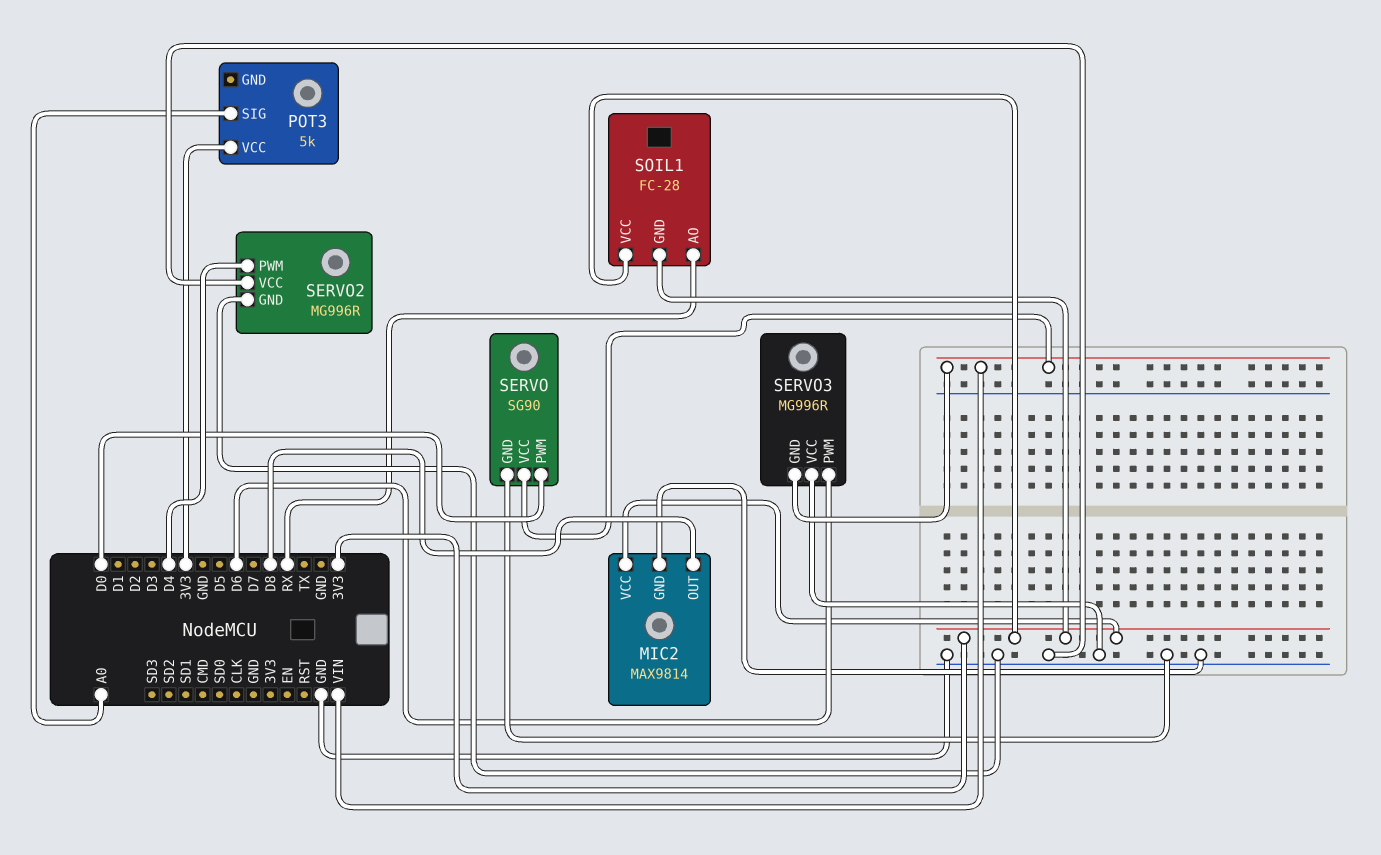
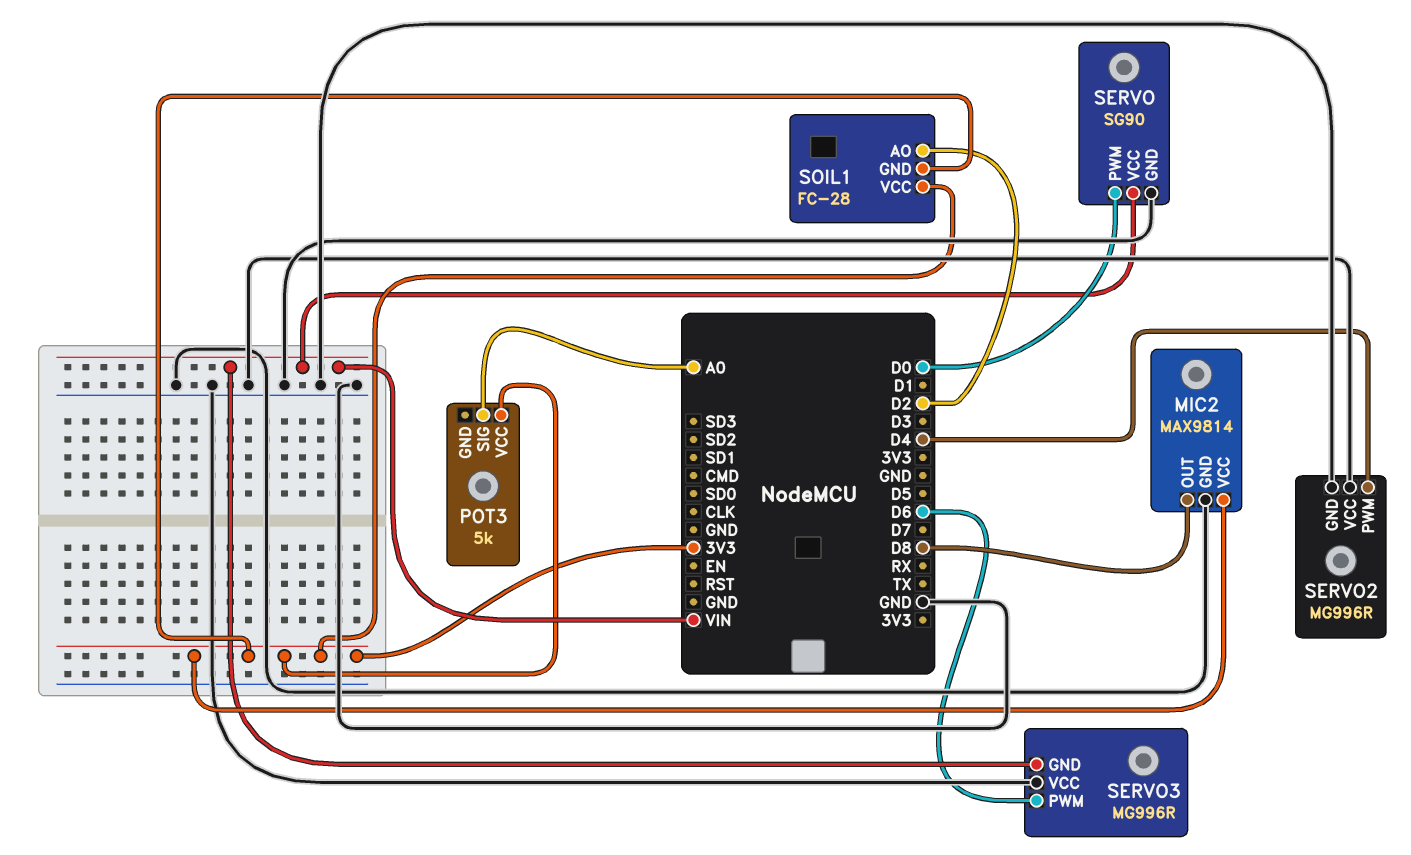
SOIL1 pin AO: RX -> D2

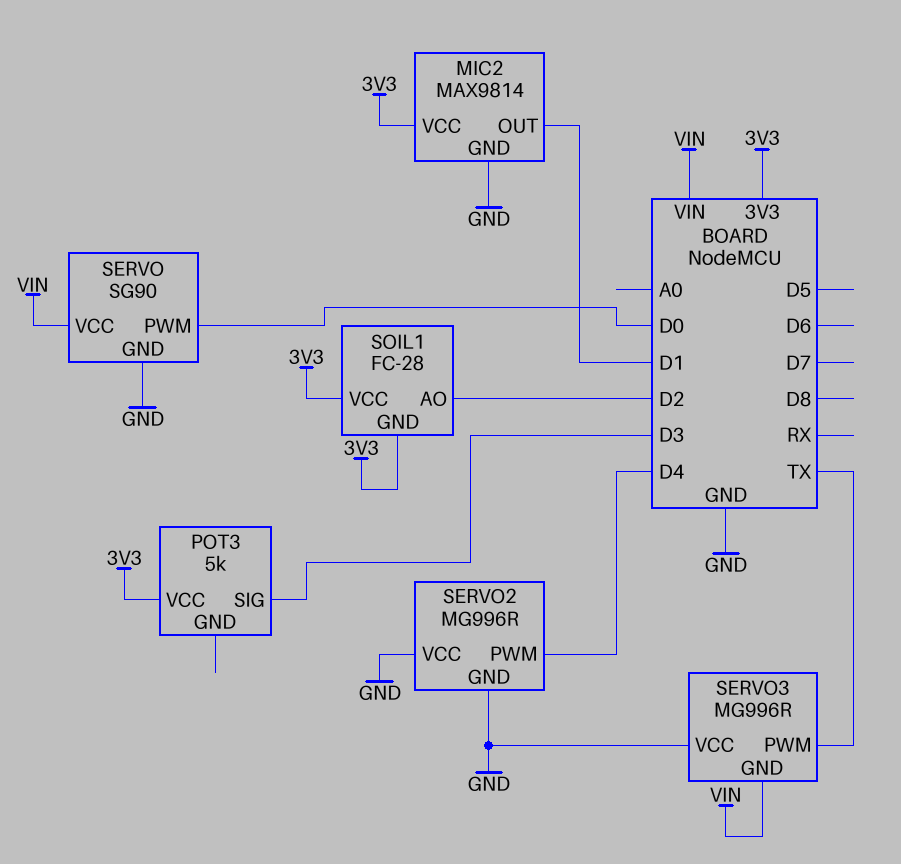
MIC2 pin OUT: D8 -> D1
POT3 pin SIG: A0 -> D3
SERVO3 pin PWM: D6 -> TX

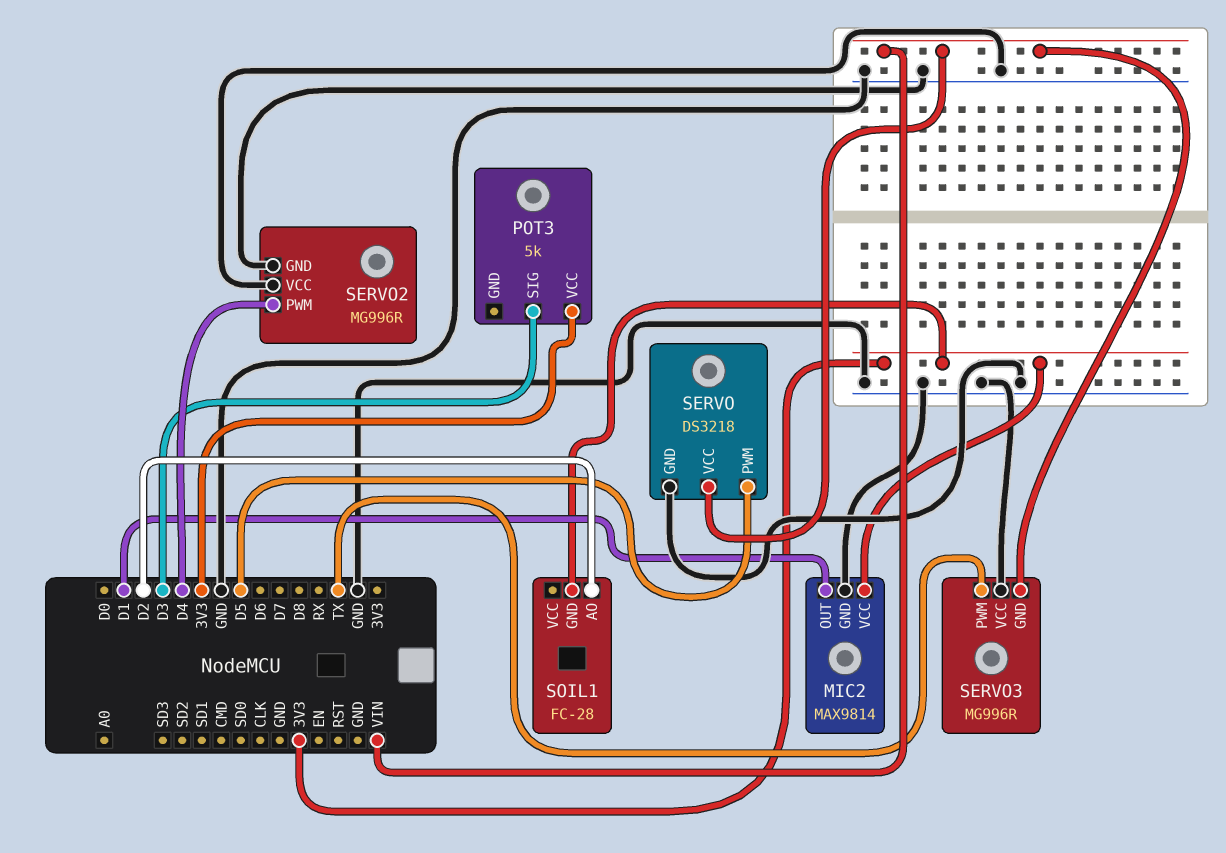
SERVO: SG90 -> DS3218
SERVO pin PWM: D0 -> D5
SOIL1 pin VCC: 3V3 -> none

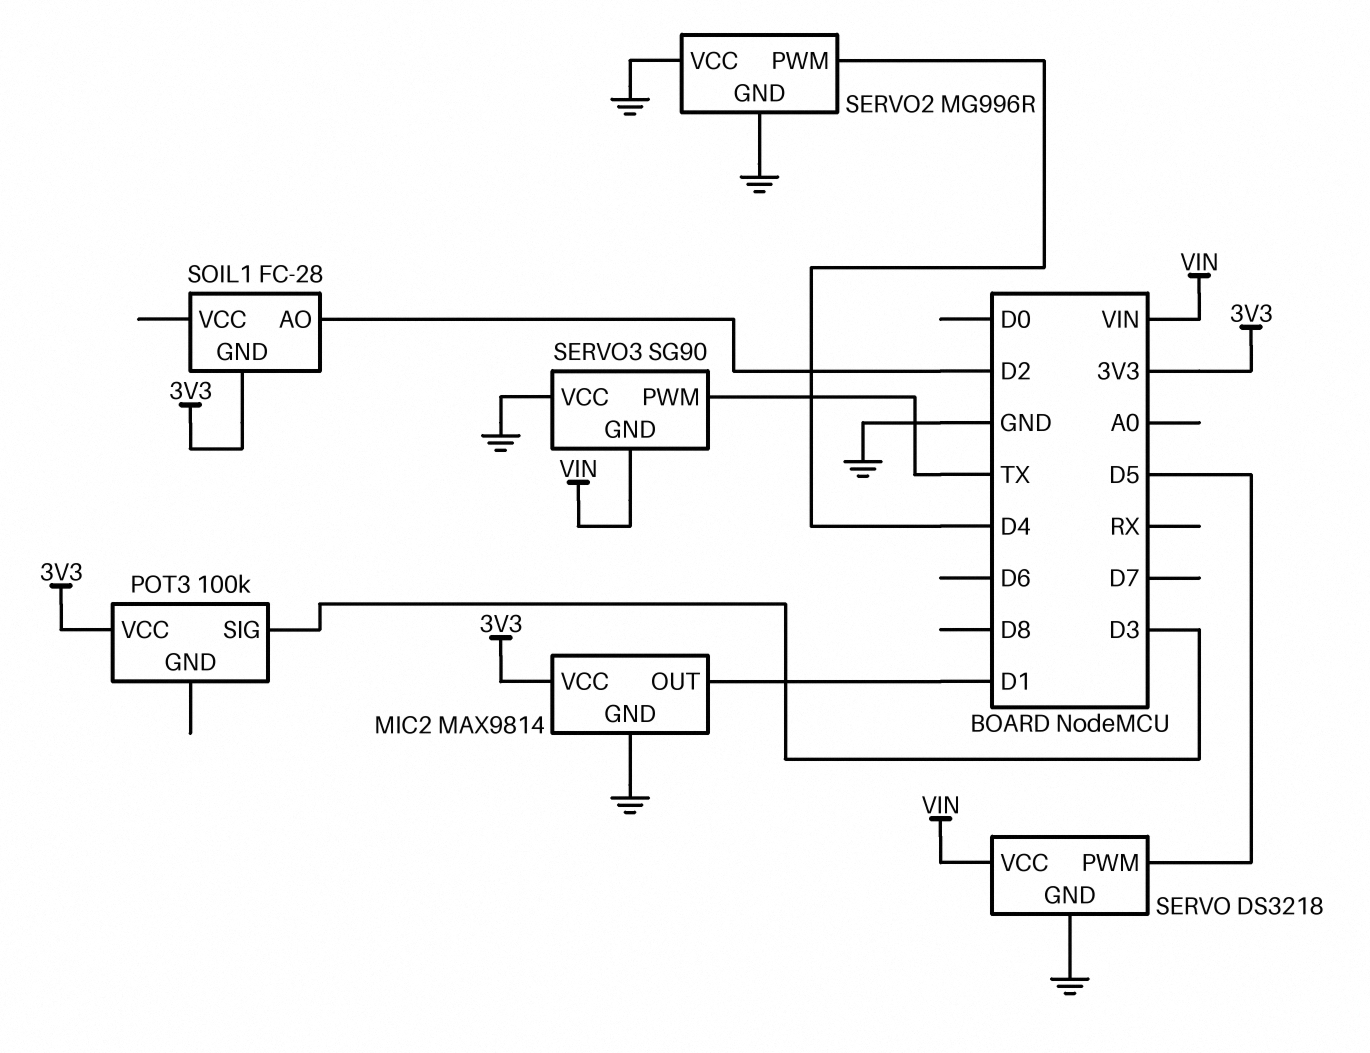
POT3: 5k -> 100k
SERVO3: MG996R -> SG90

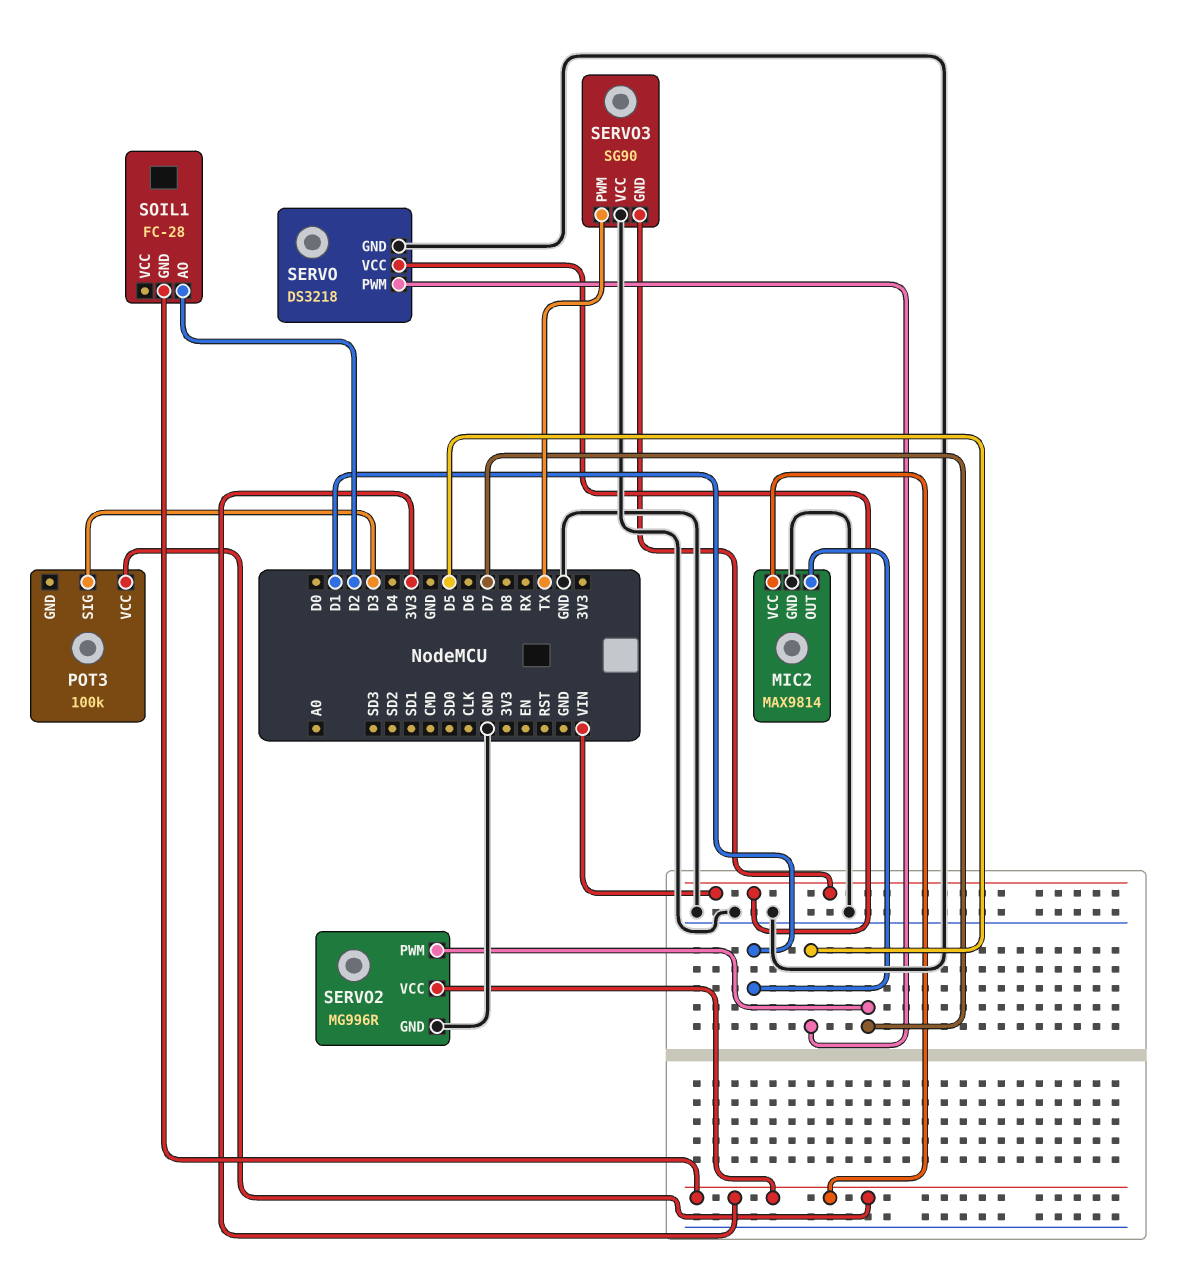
SERVO2 pin PWM: D4 -> D7
SERVO2 pin VCC: GND -> 3V3

